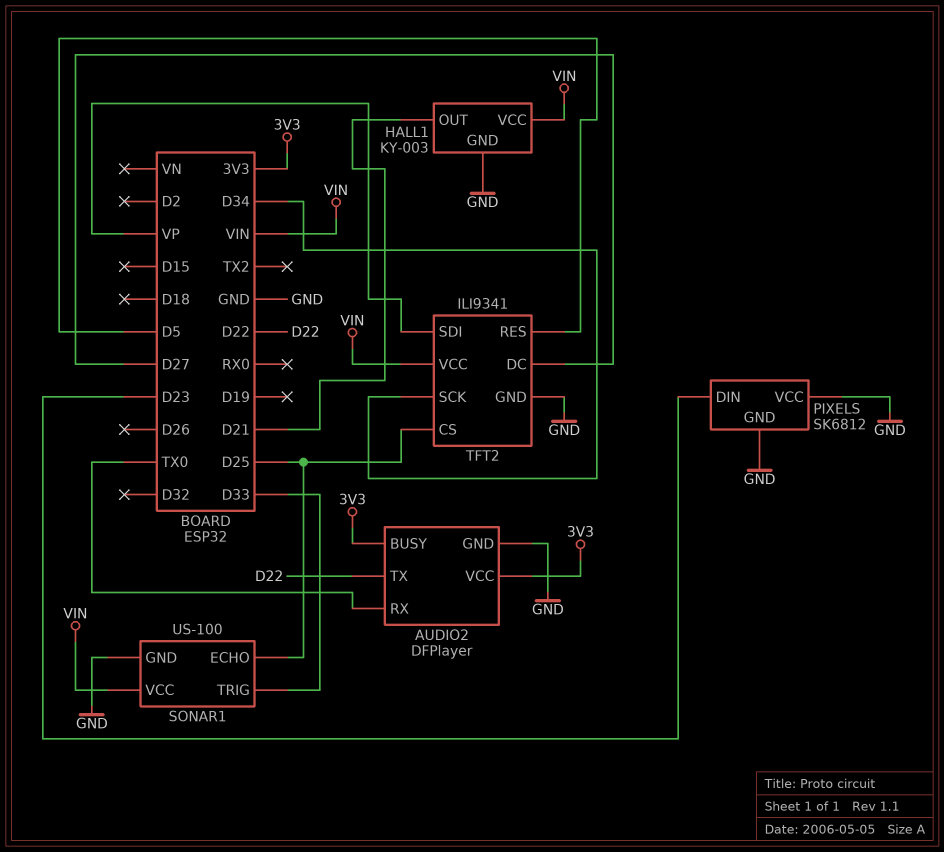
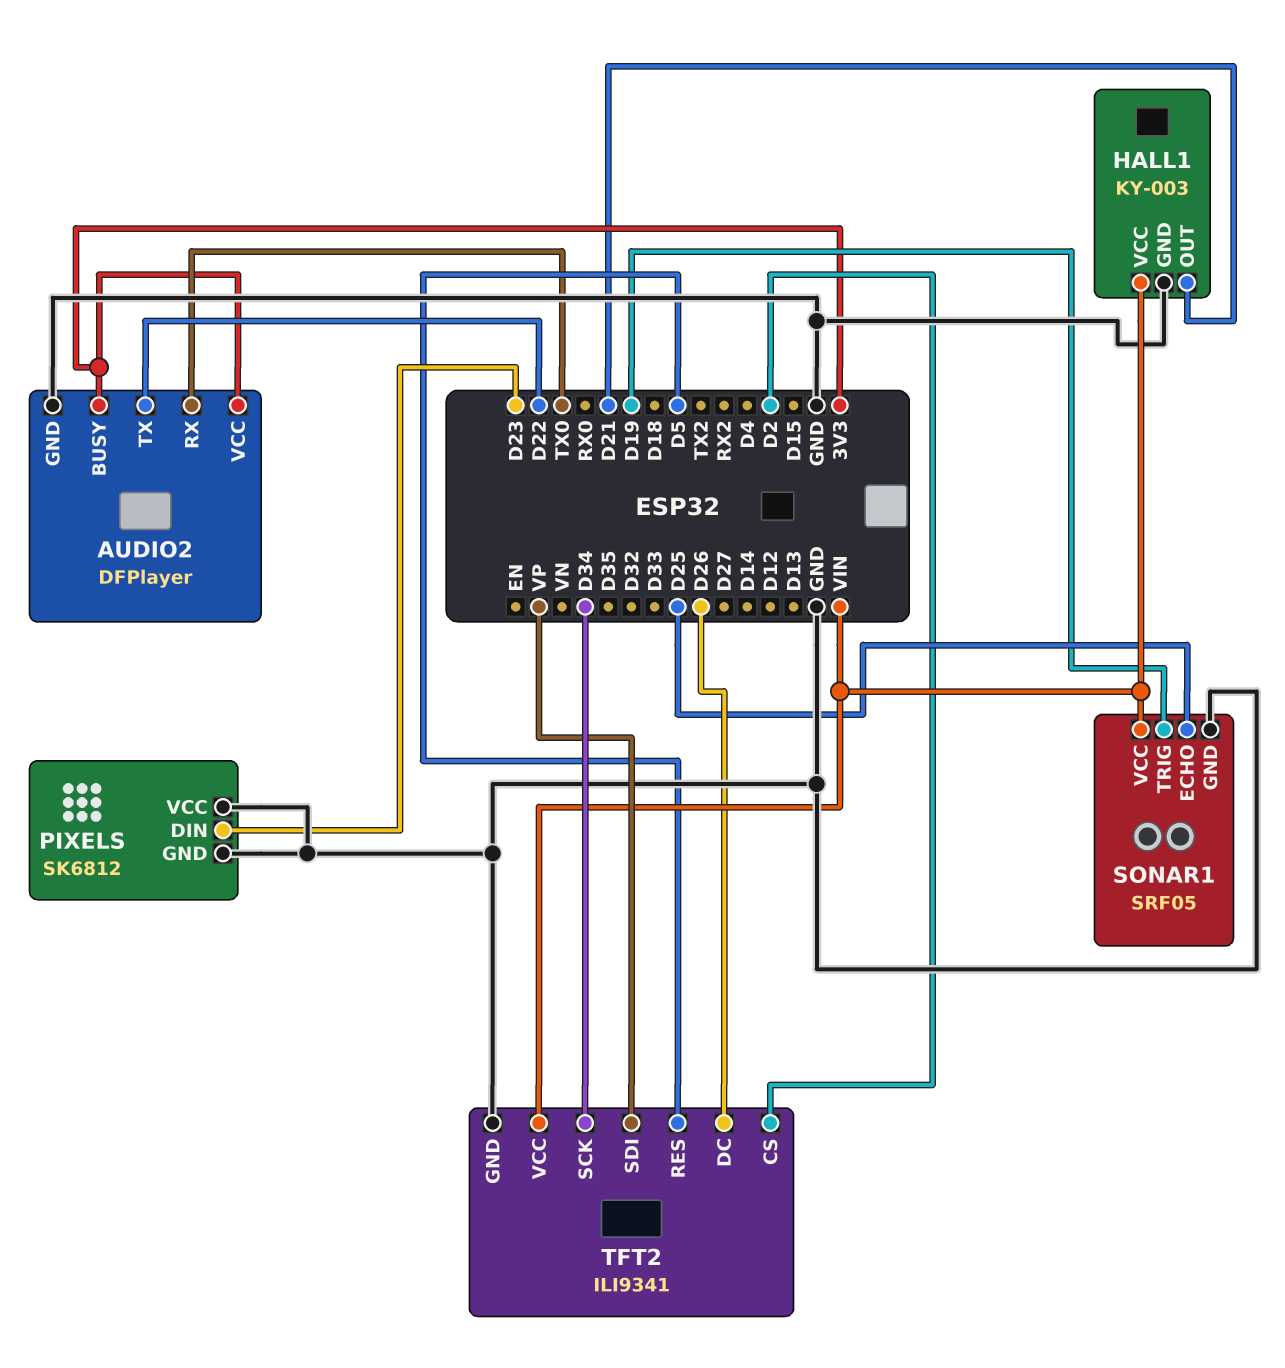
SONAR1: US-100 -> SRF05
SONAR1 pin TRIG: D33 -> D19
TFT2 pin CS: D25 -> D2
TFT2 pin DC: D27 -> D26

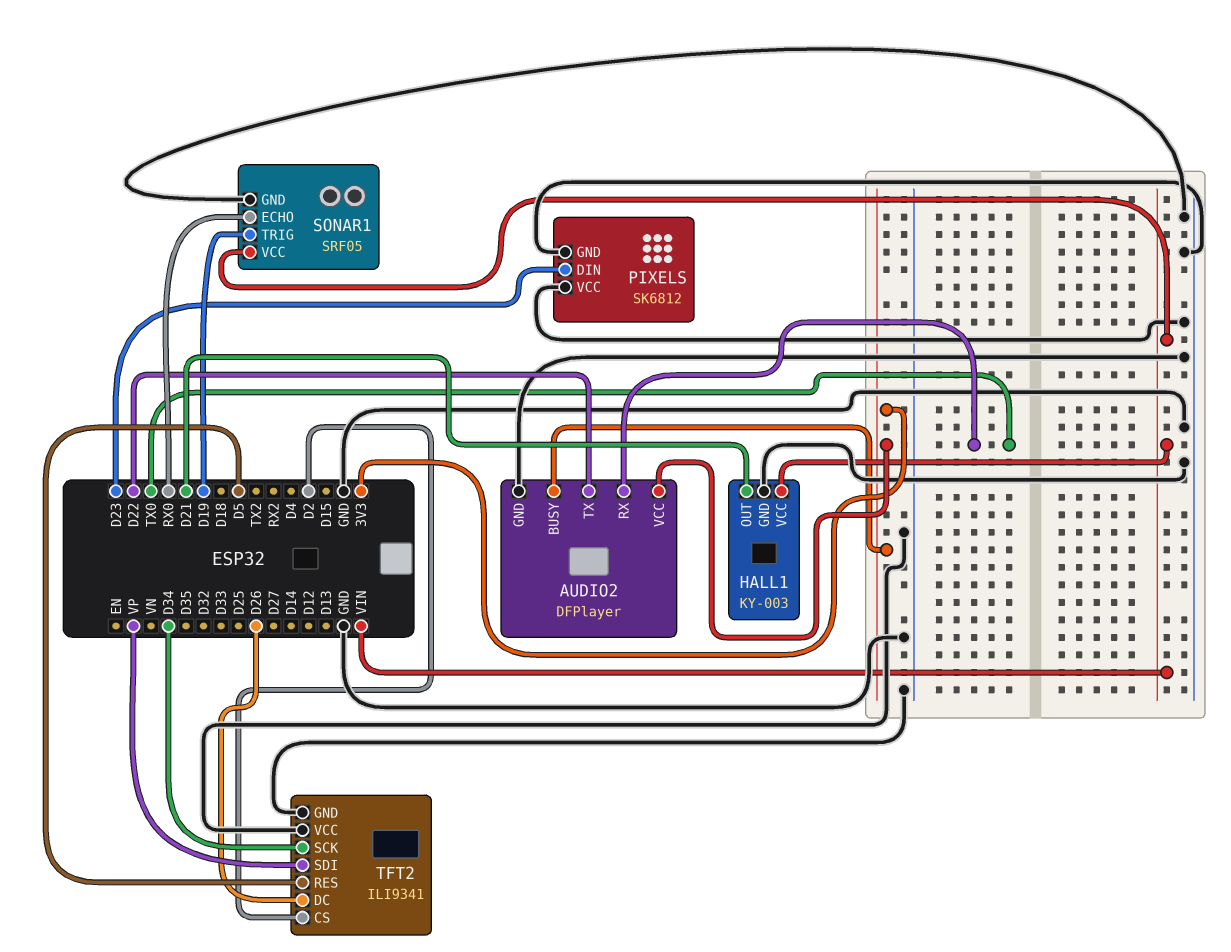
SONAR1 pin ECHO: D25 -> RX0
TFT2 pin VCC: VIN -> GND

